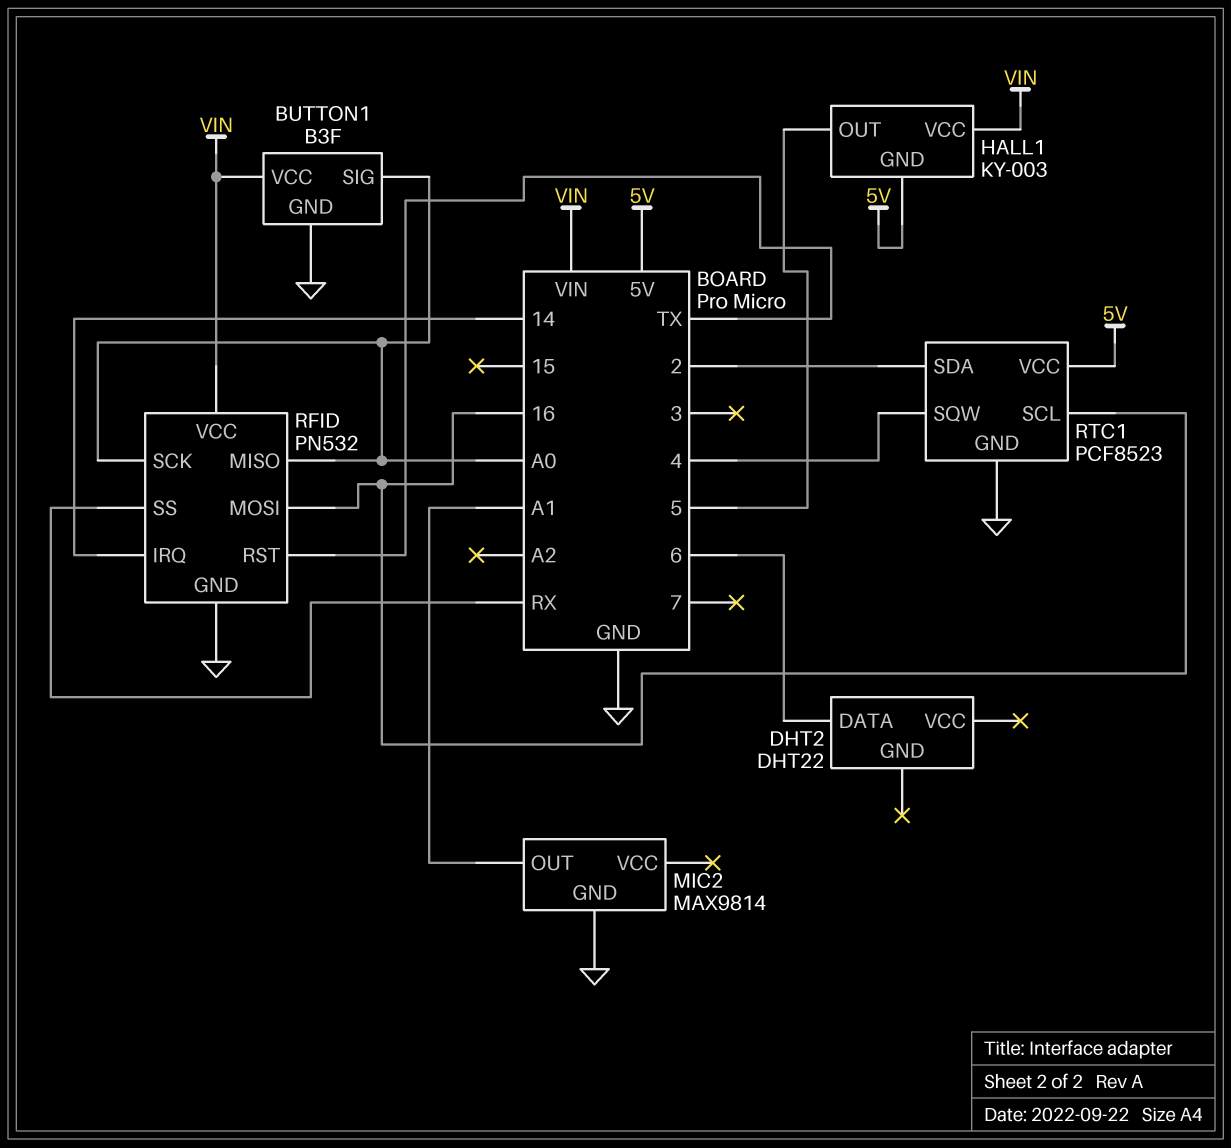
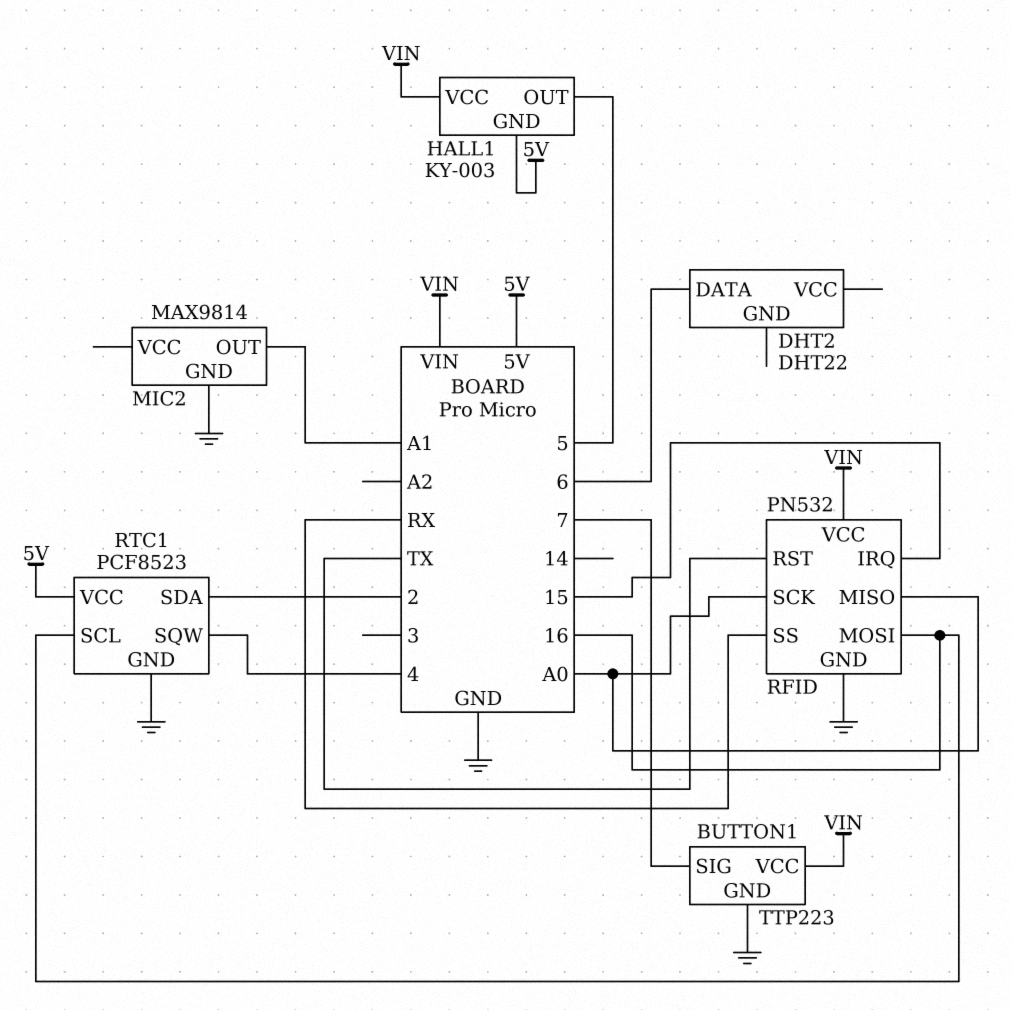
BUTTON1: B3F -> TTP223
BUTTON1 pin SIG: A0 -> 7
RFID pin IRQ: 14 -> 15

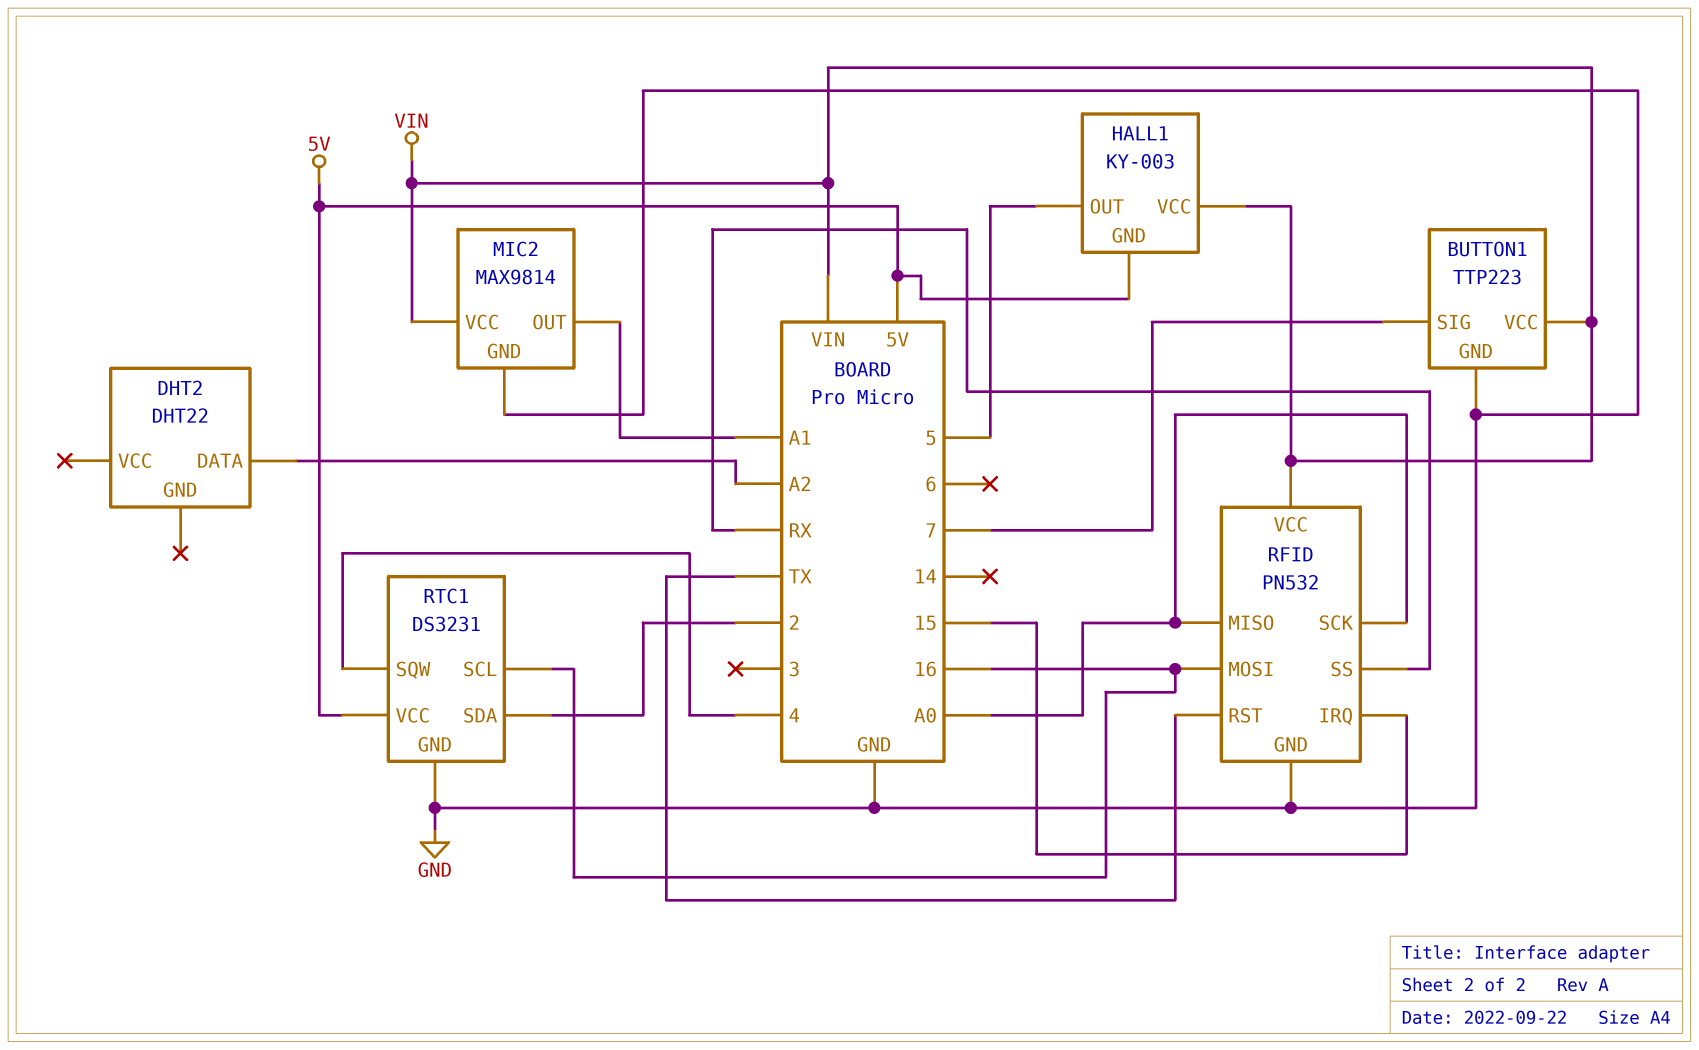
DHT2 pin DATA: 6 -> A2
MIC2 pin VCC: none -> VIN
RTC1: PCF8523 -> DS3231

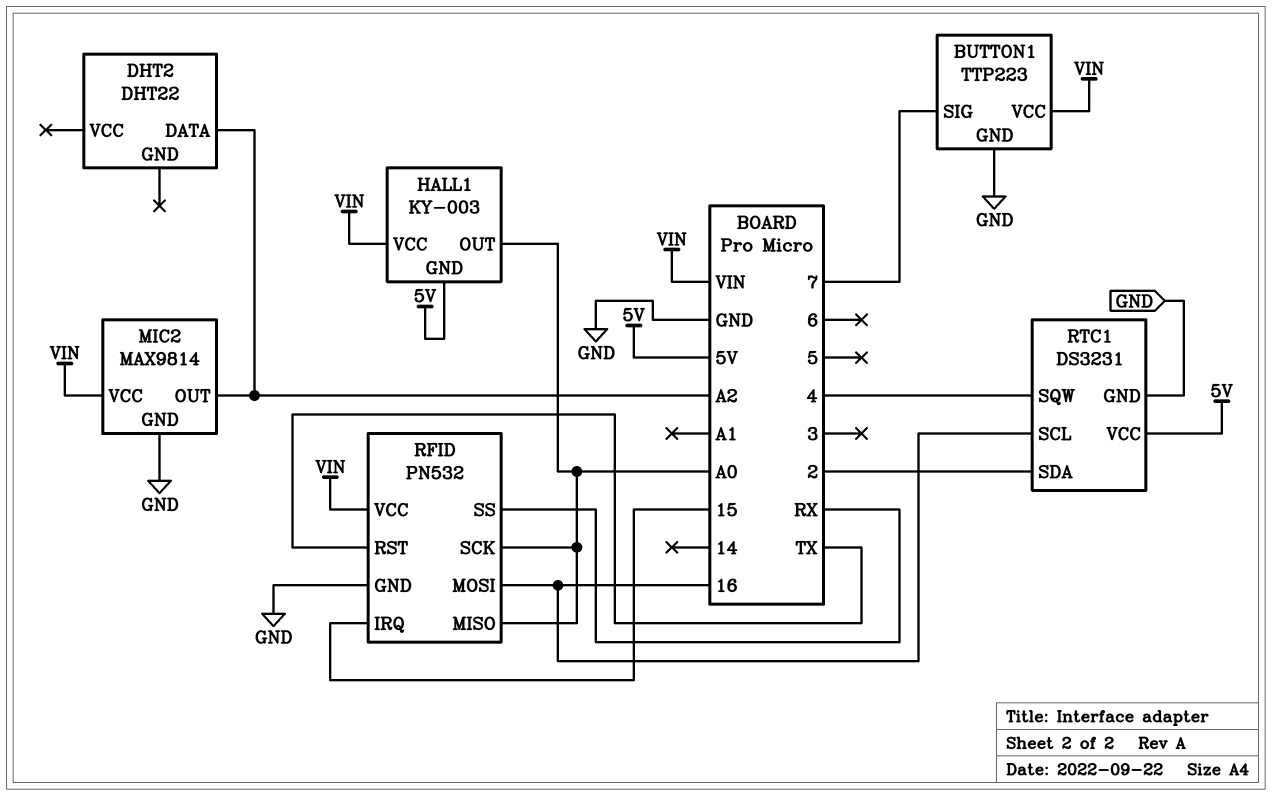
HALL1 pin OUT: 5 -> A0
MIC2 pin OUT: A1 -> A2

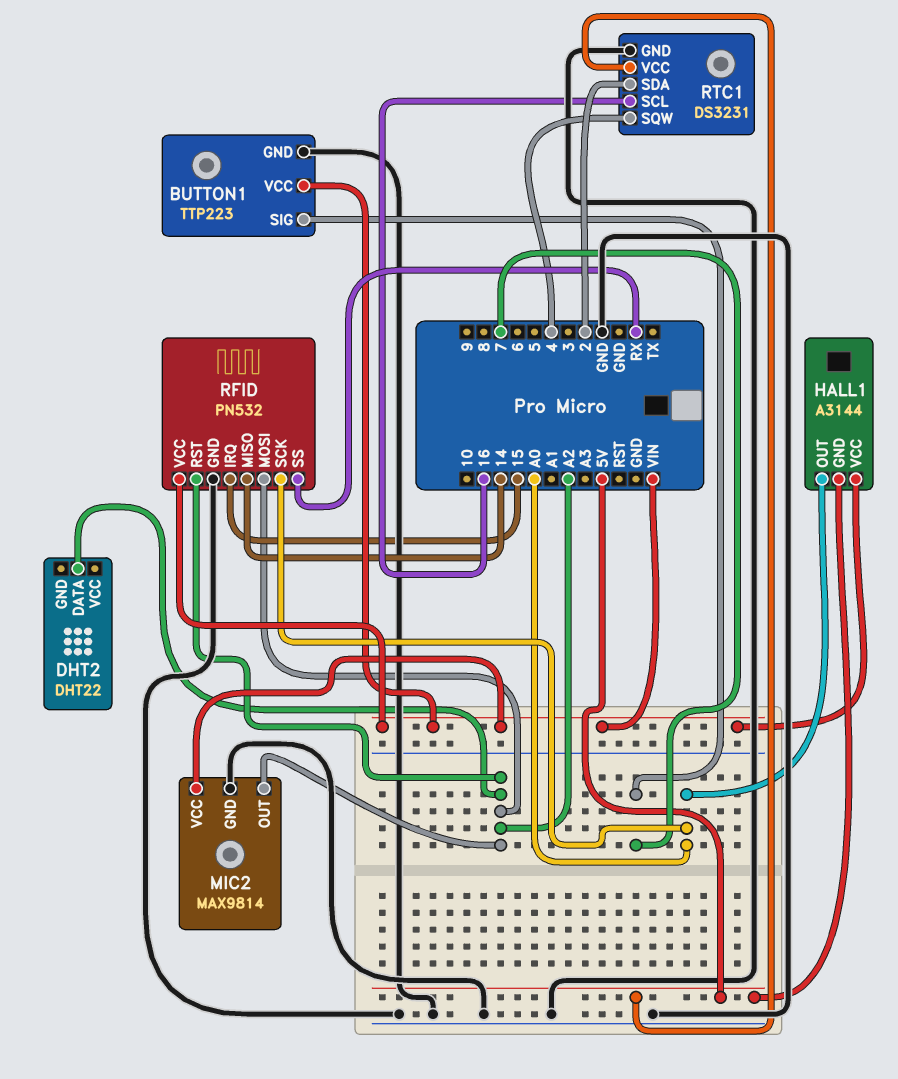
HALL1: KY-003 -> A3144
RFID pin MISO: A0 -> 14
RFID pin MOSI: 16 -> A2
RFID pin RST: TX -> A2

